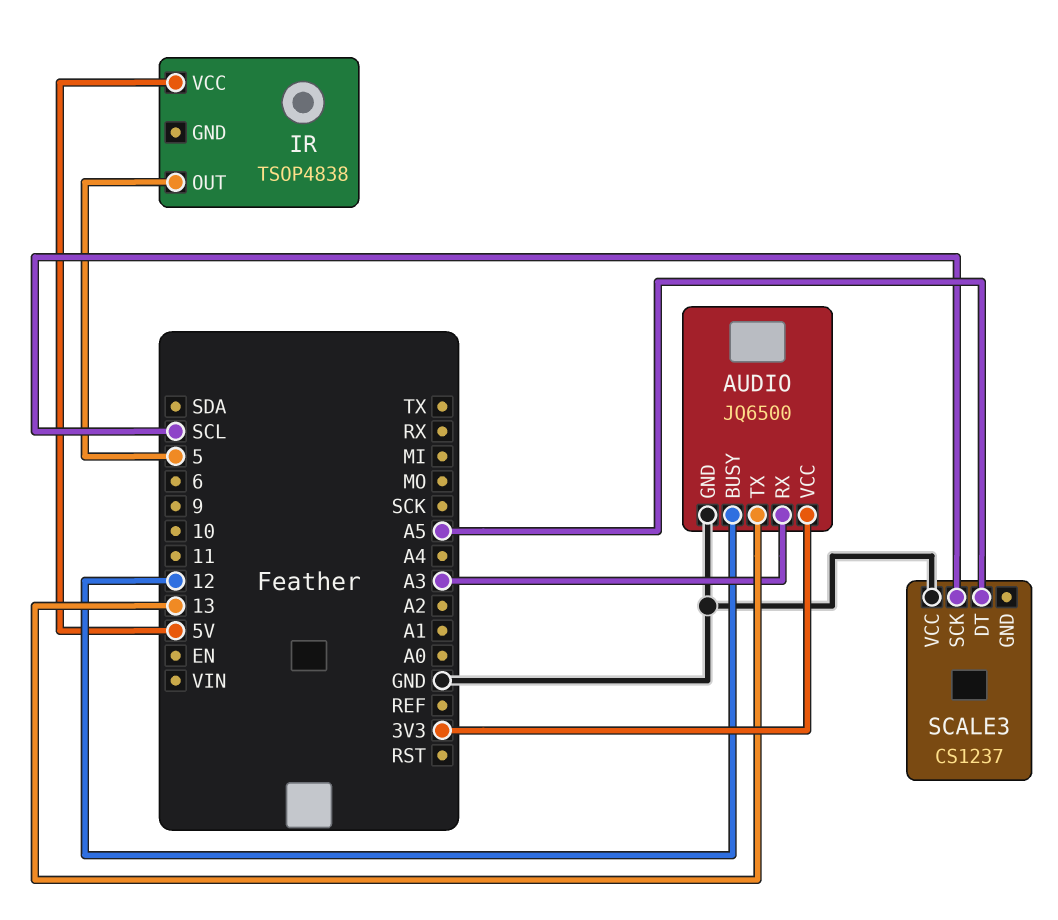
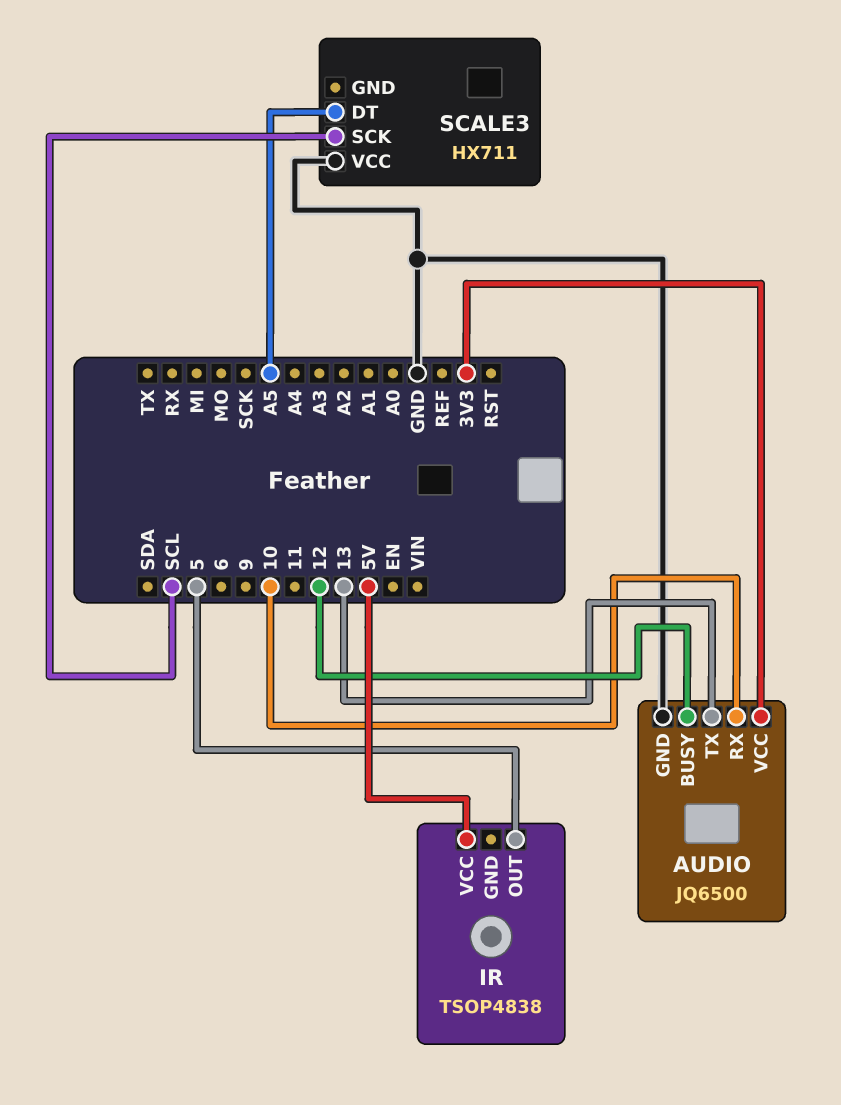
AUDIO pin RX: A3 -> 10
SCALE3: CS1237 -> HX711

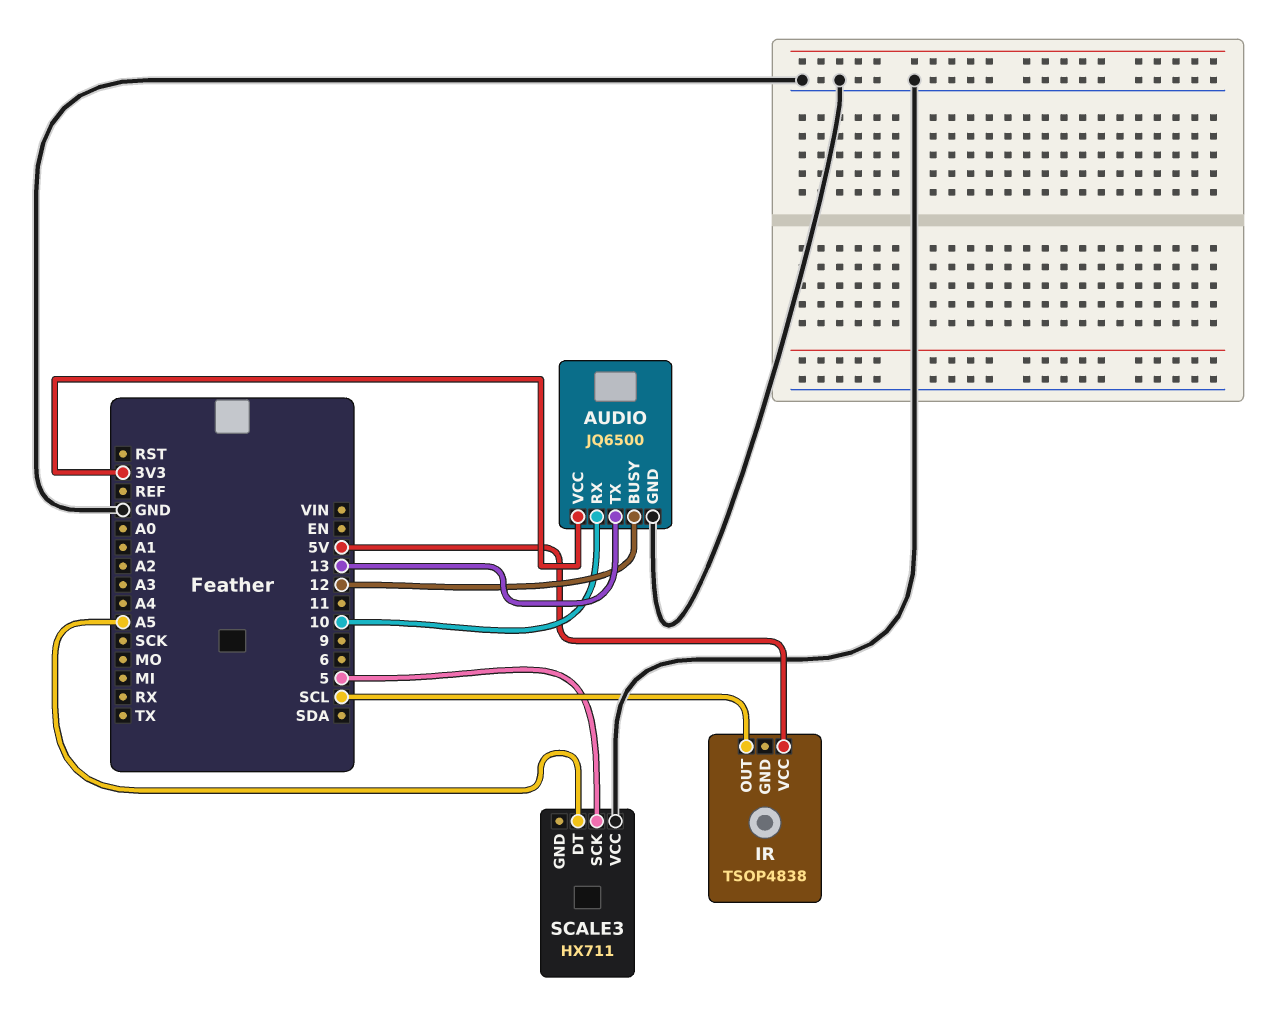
IR pin OUT: 5 -> SCL
SCALE3 pin SCK: SCL -> 5

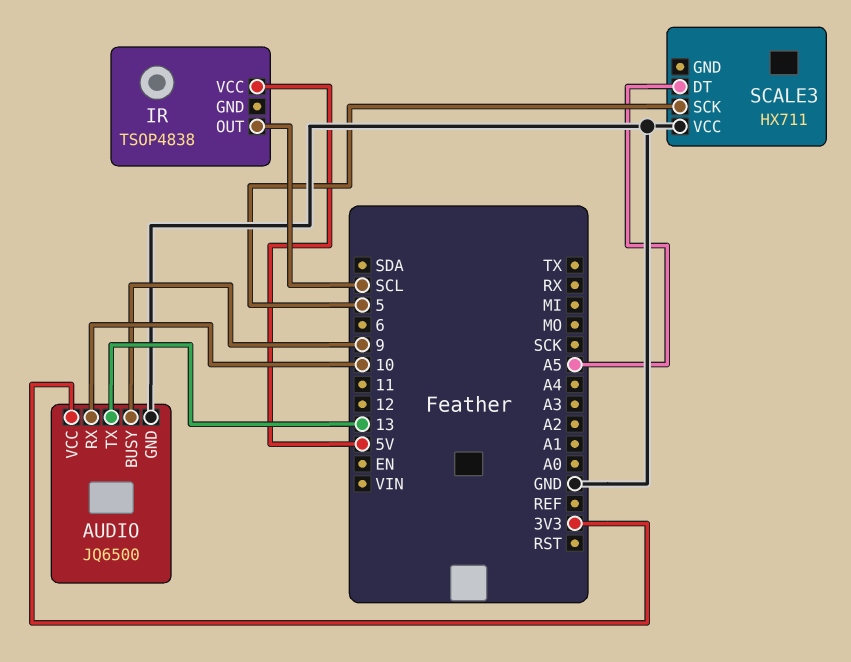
AUDIO pin BUSY: 12 -> 9

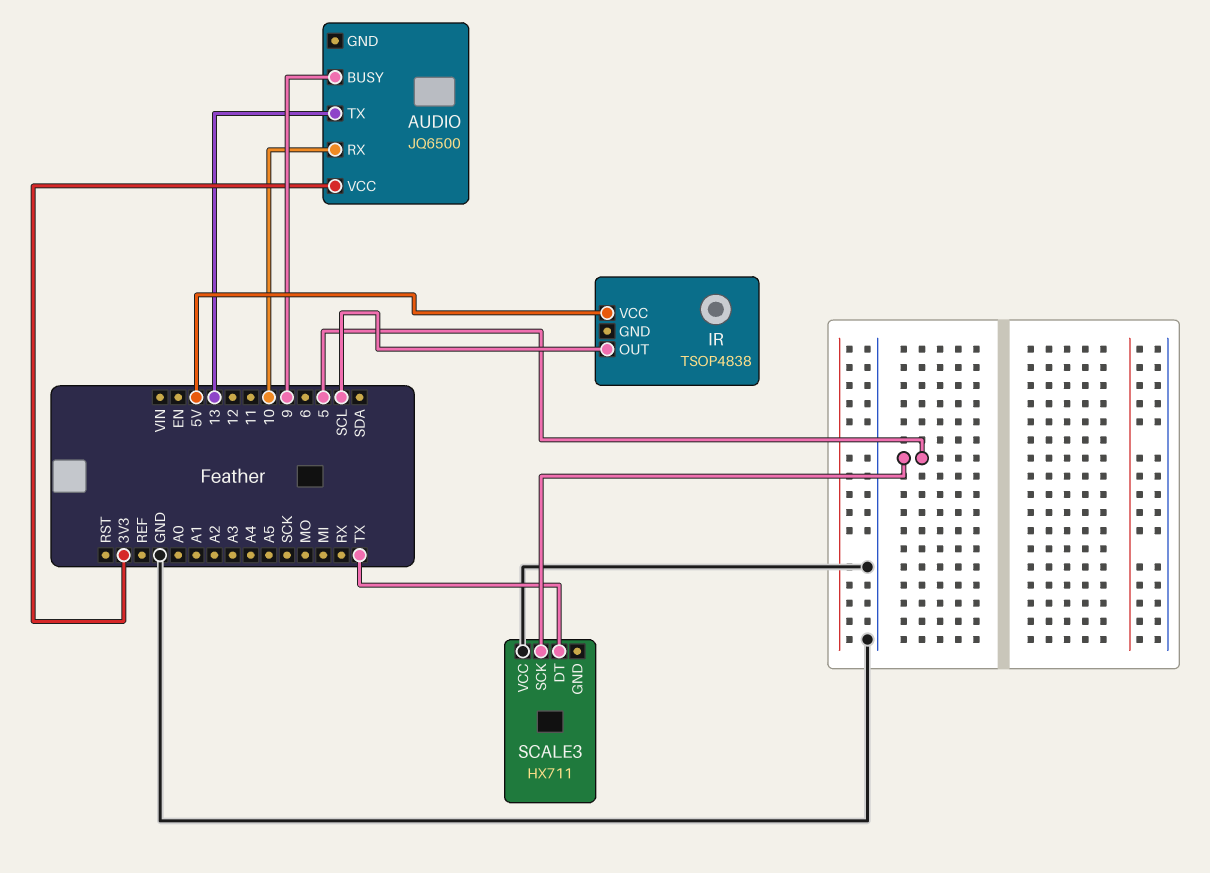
AUDIO pin GND: GND -> none
SCALE3 pin DT: A5 -> TX

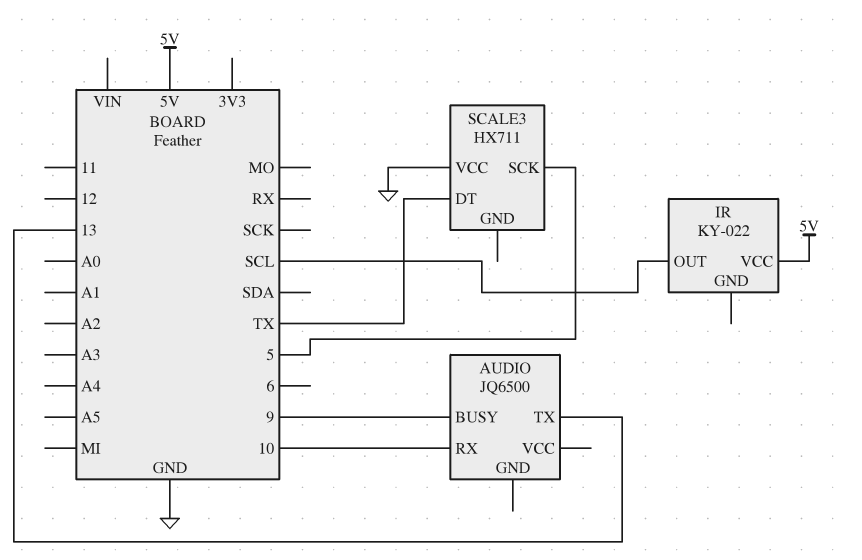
AUDIO pin VCC: 3V3 -> none
IR: TSOP4838 -> KY-022

